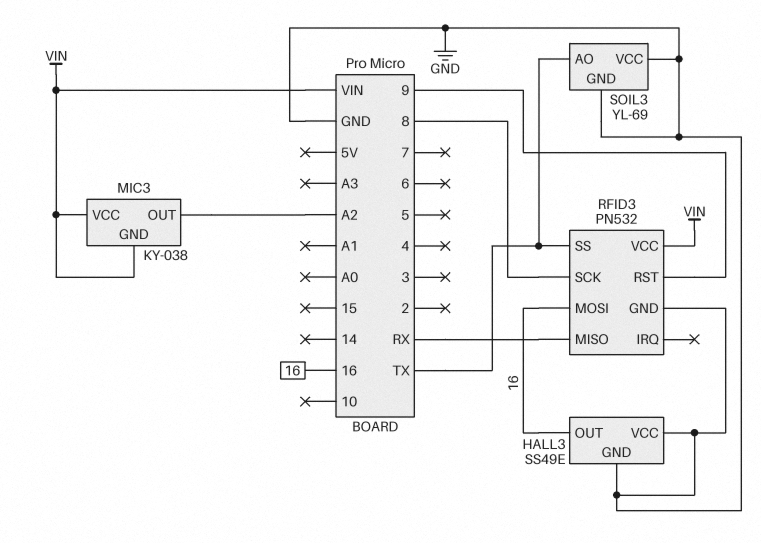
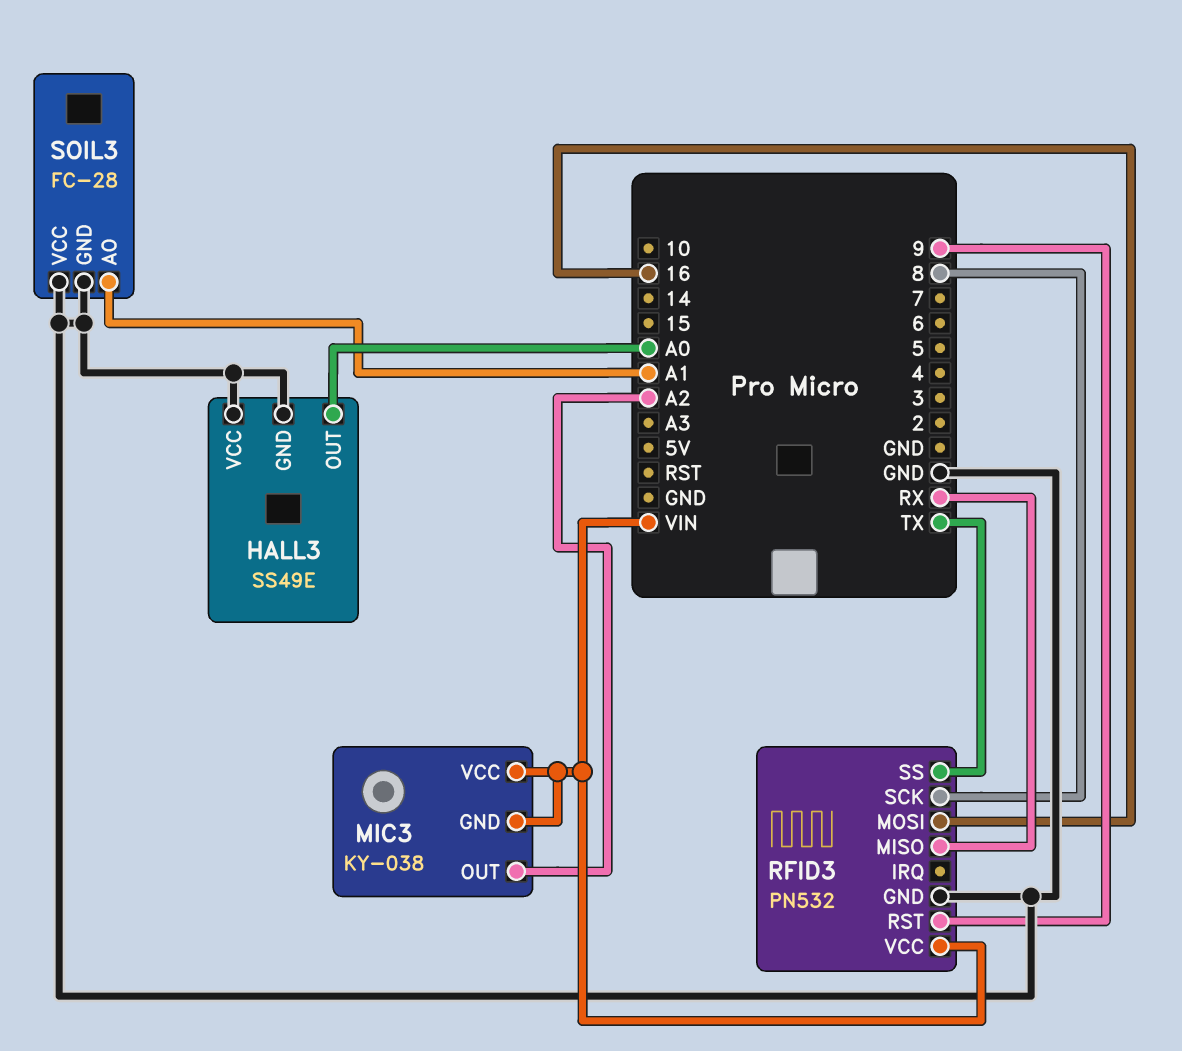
HALL3 pin OUT: 16 -> A0
SOIL3: YL-69 -> FC-28
SOIL3 pin AO: TX -> A1

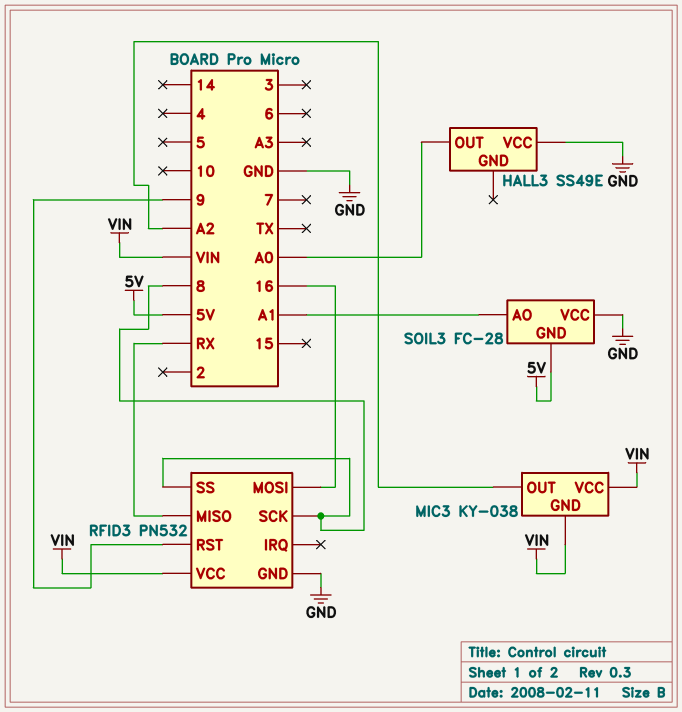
HALL3 pin GND: GND -> none
RFID3 pin SS: TX -> 8
SOIL3 pin GND: GND -> 5V

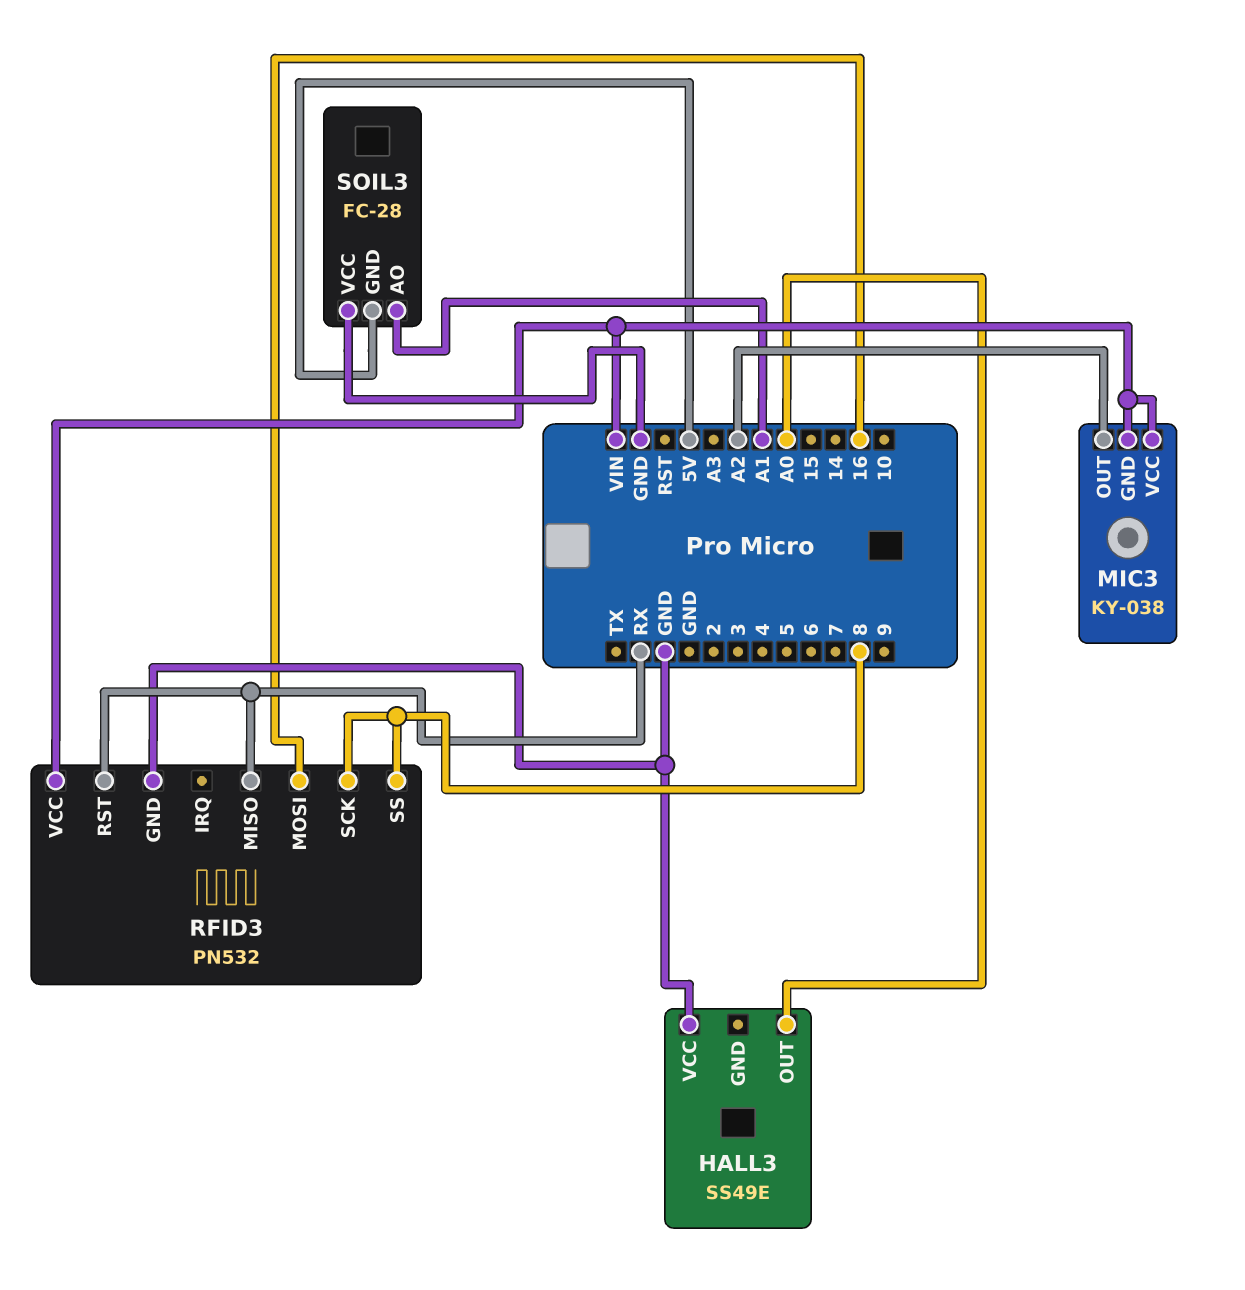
RFID3 pin RST: 9 -> RX

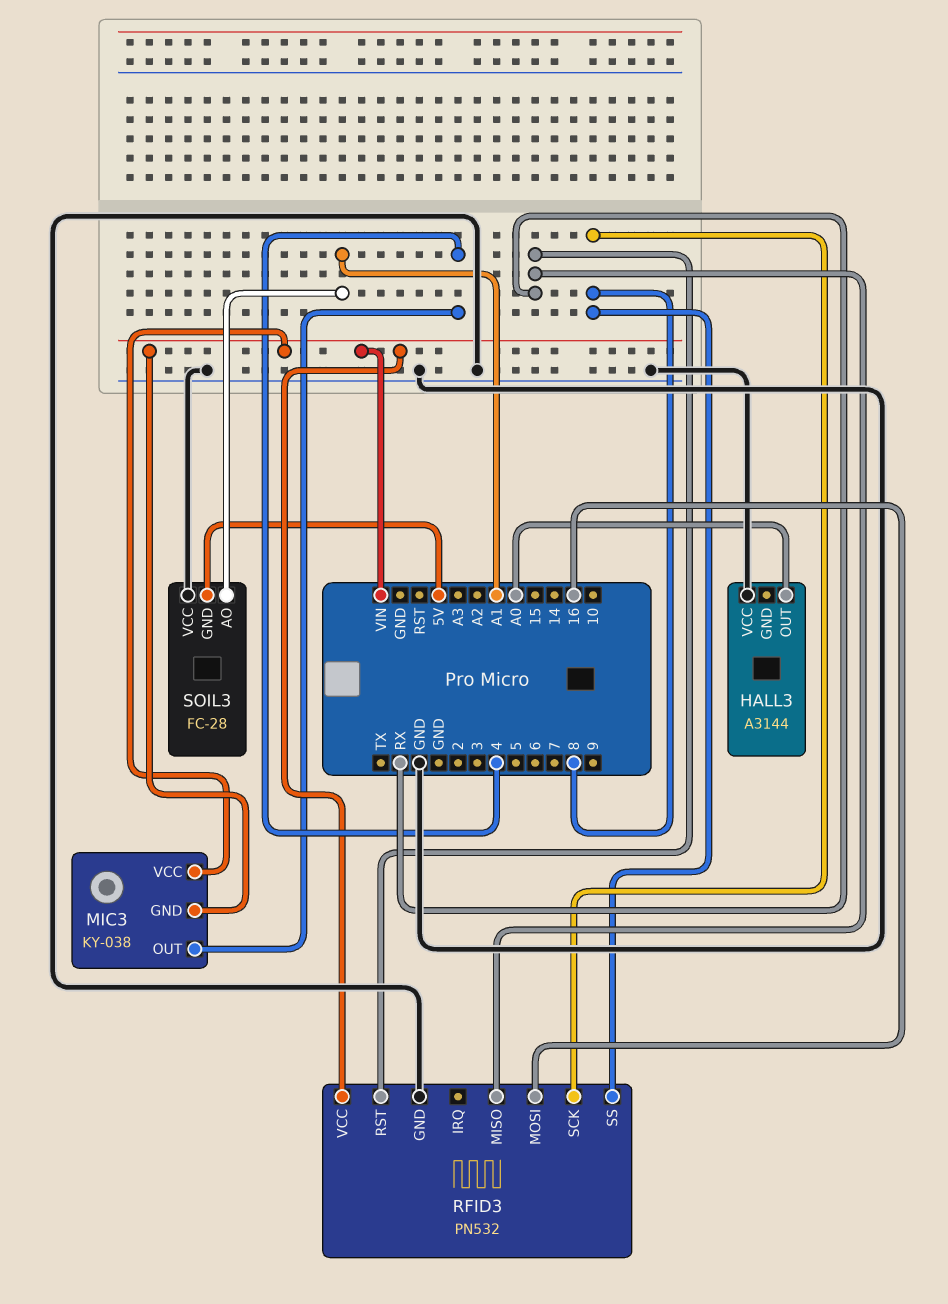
HALL3: SS49E -> A3144
MIC3 pin OUT: A2 -> 4

